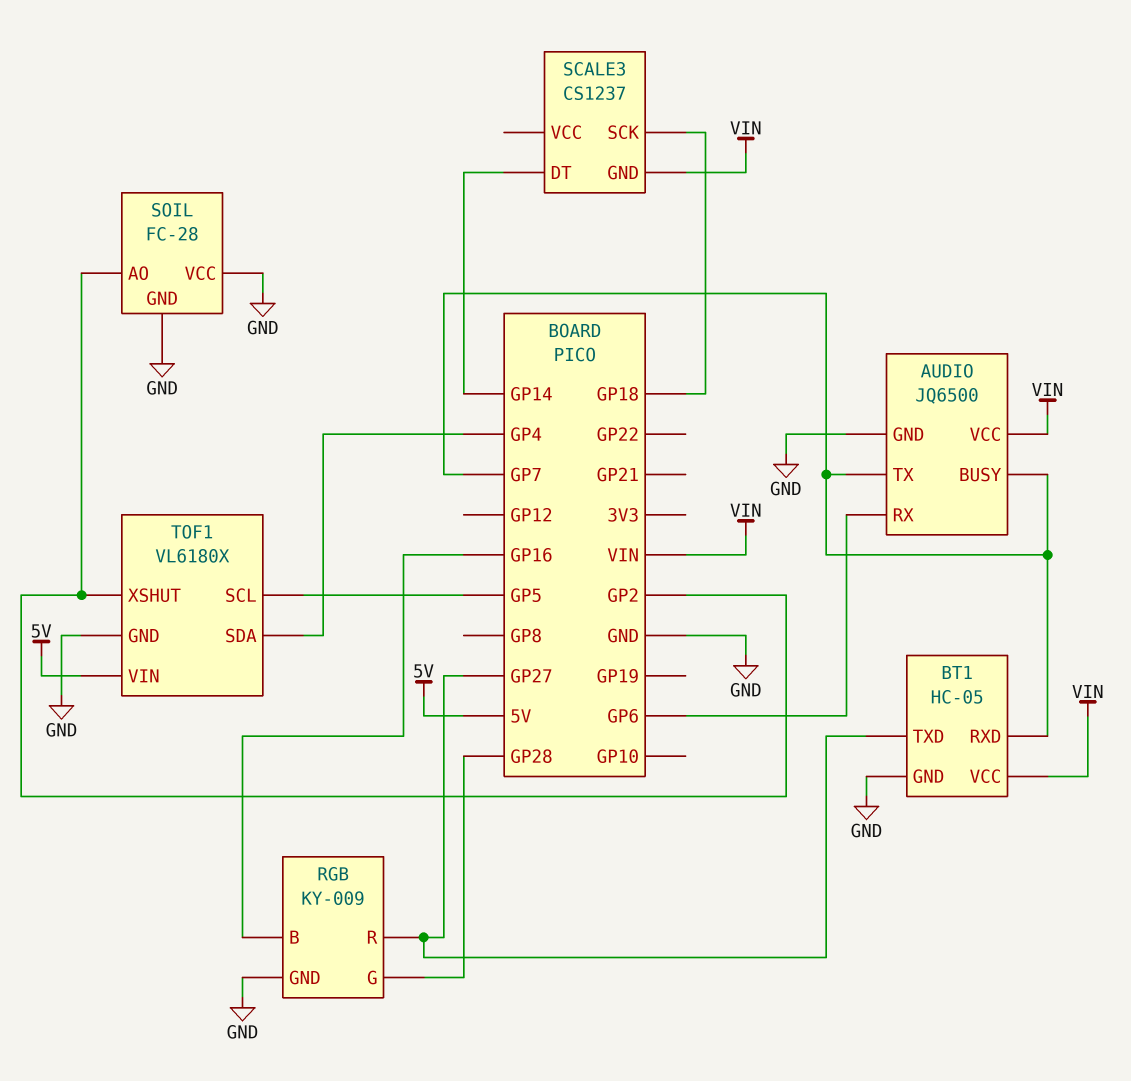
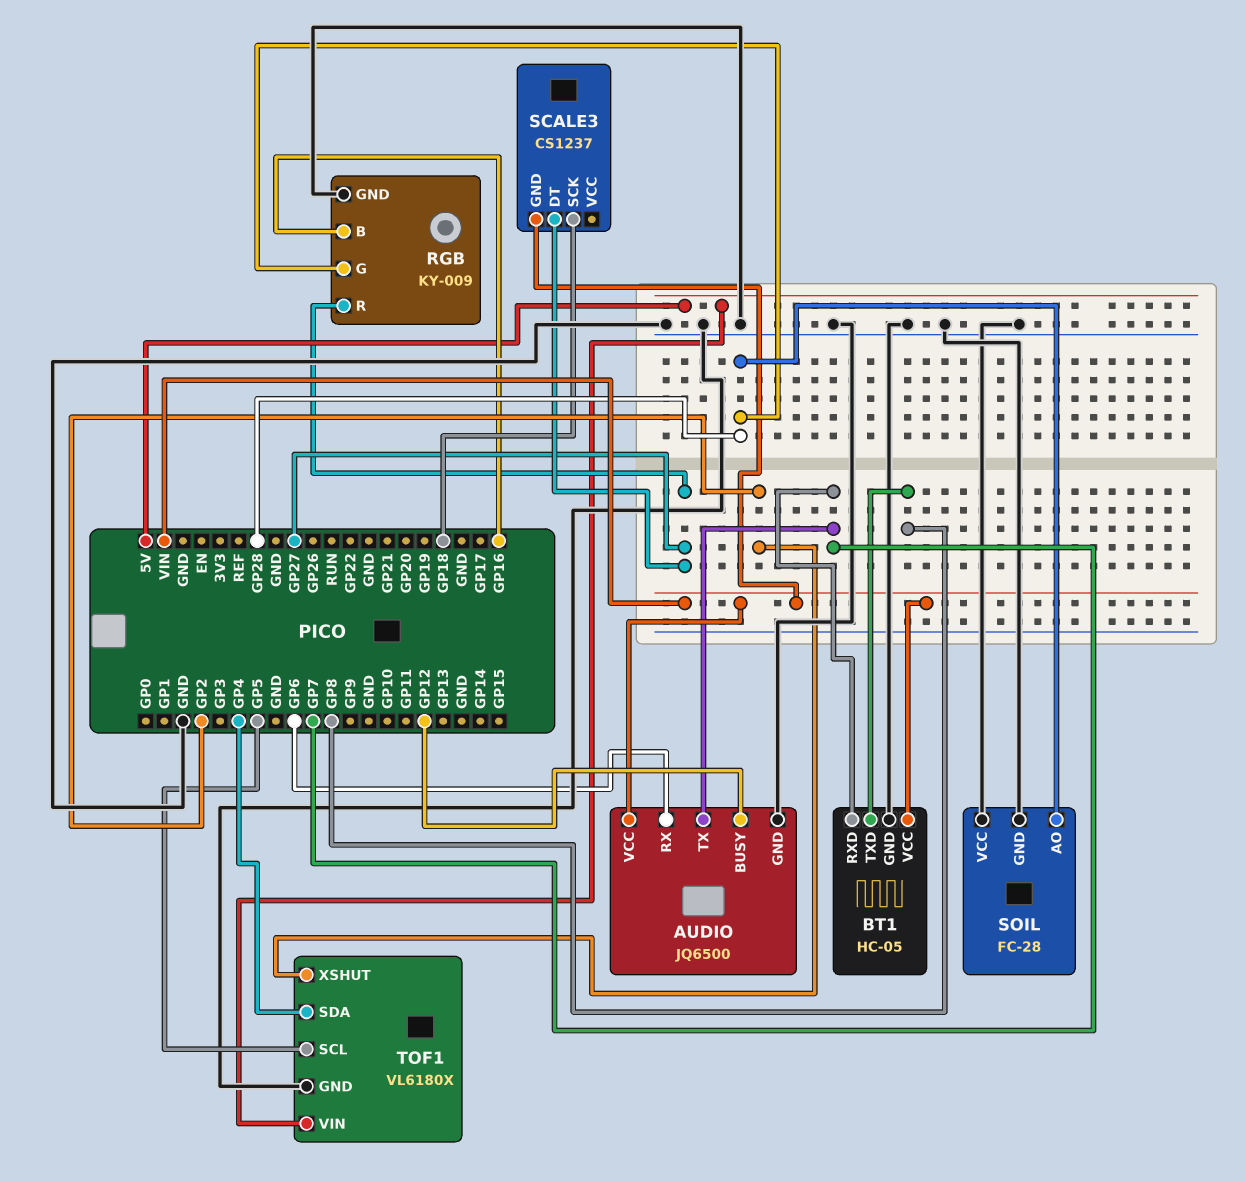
AUDIO pin BUSY: GP7 -> GP12
BT1 pin TXD: GP27 -> GP8
SCALE3 pin DT: GP14 -> GP27
SOIL pin AO: GP2 -> GP28

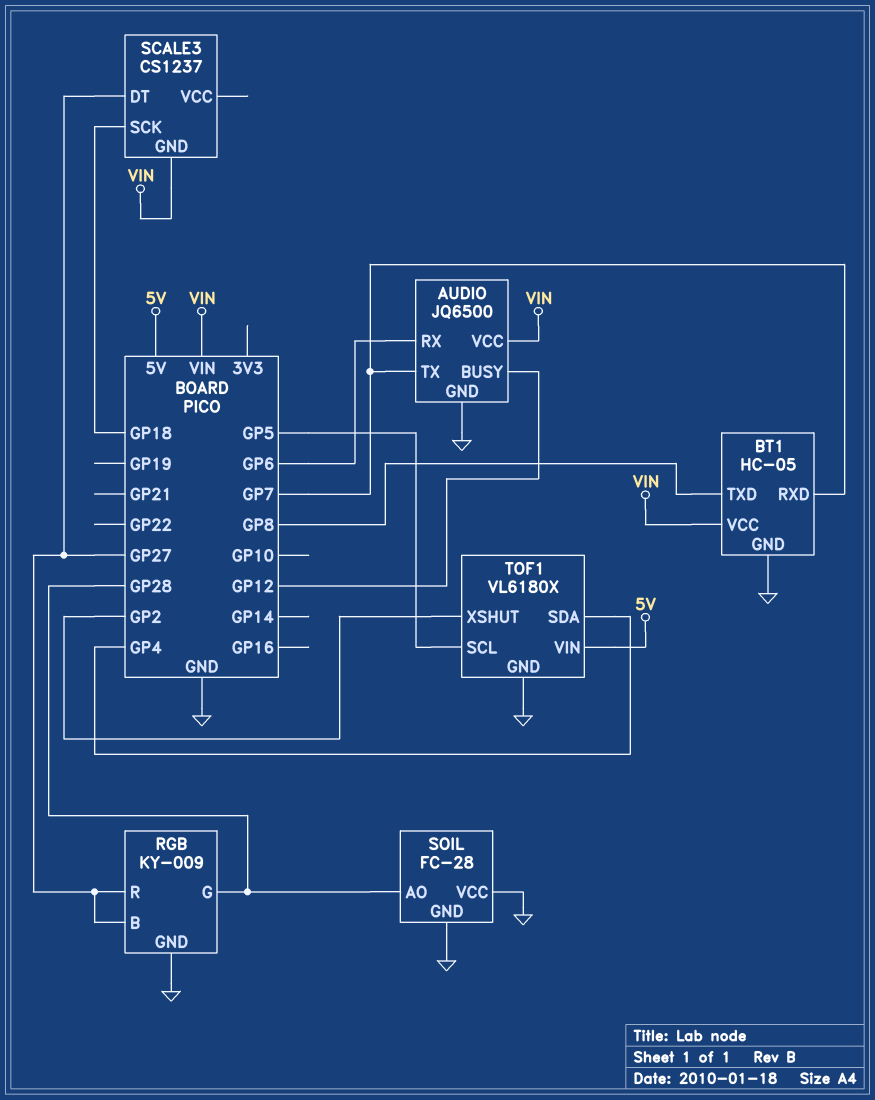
RGB pin B: GP16 -> GP27

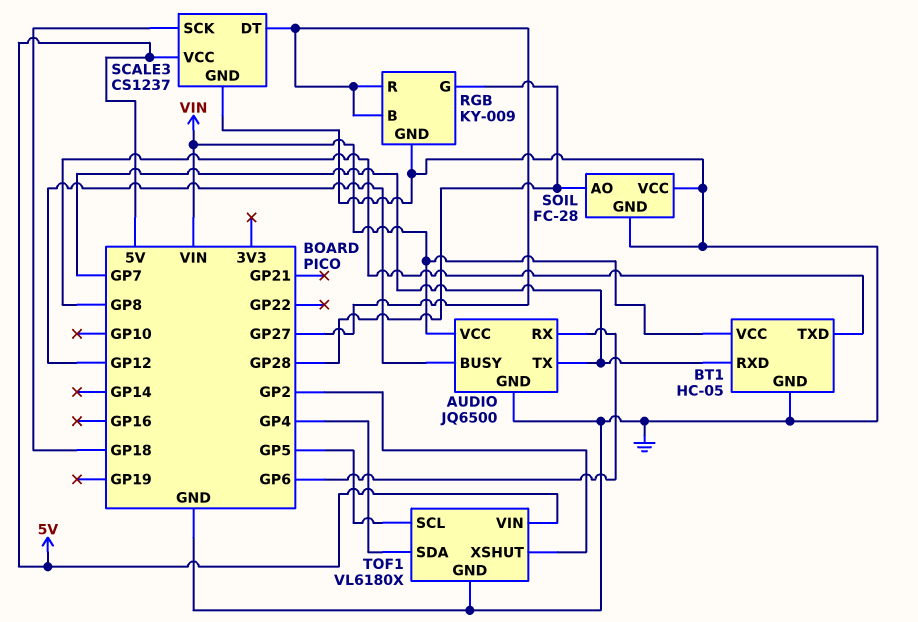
SCALE3 pin GND: VIN -> GND
SCALE3 pin VCC: none -> 5V

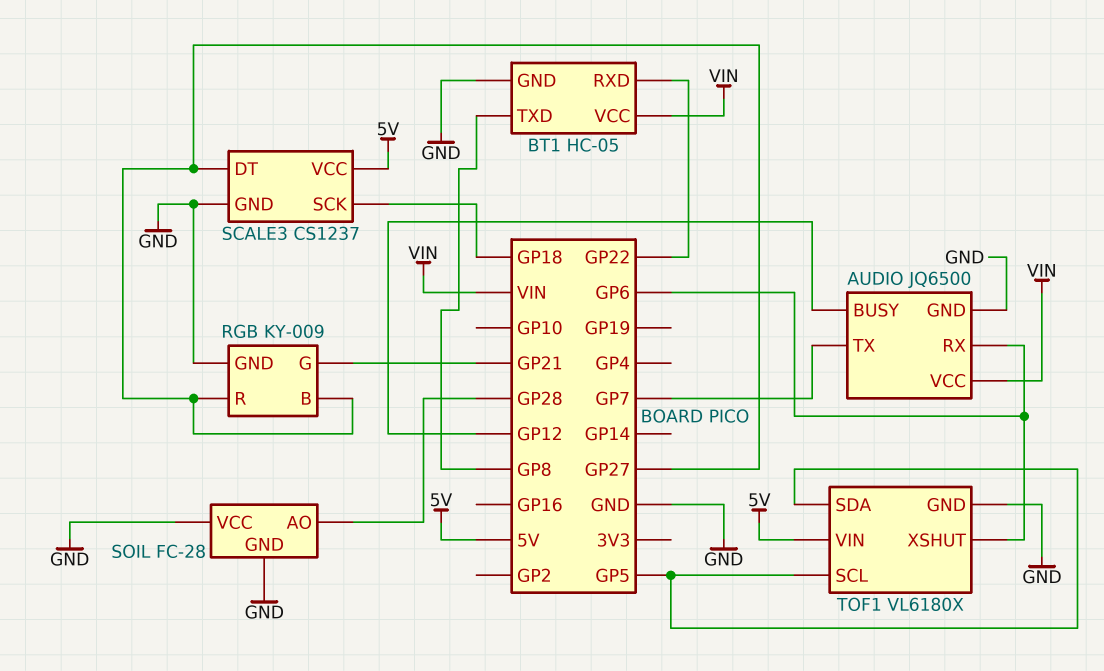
BT1 pin RXD: GP7 -> GP22
RGB pin G: GP28 -> GP21
TOF1 pin SDA: GP4 -> GP5
TOF1 pin XSHUT: GP2 -> GP6

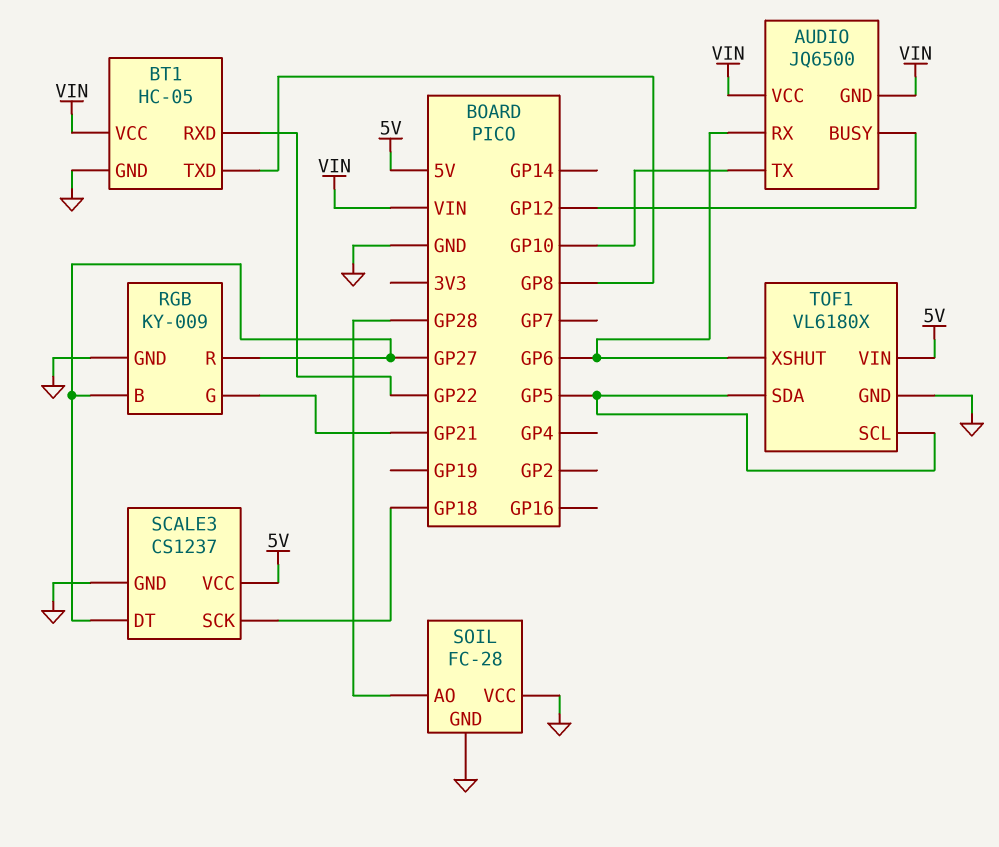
AUDIO pin GND: GND -> VIN
AUDIO pin TX: GP7 -> GP10

